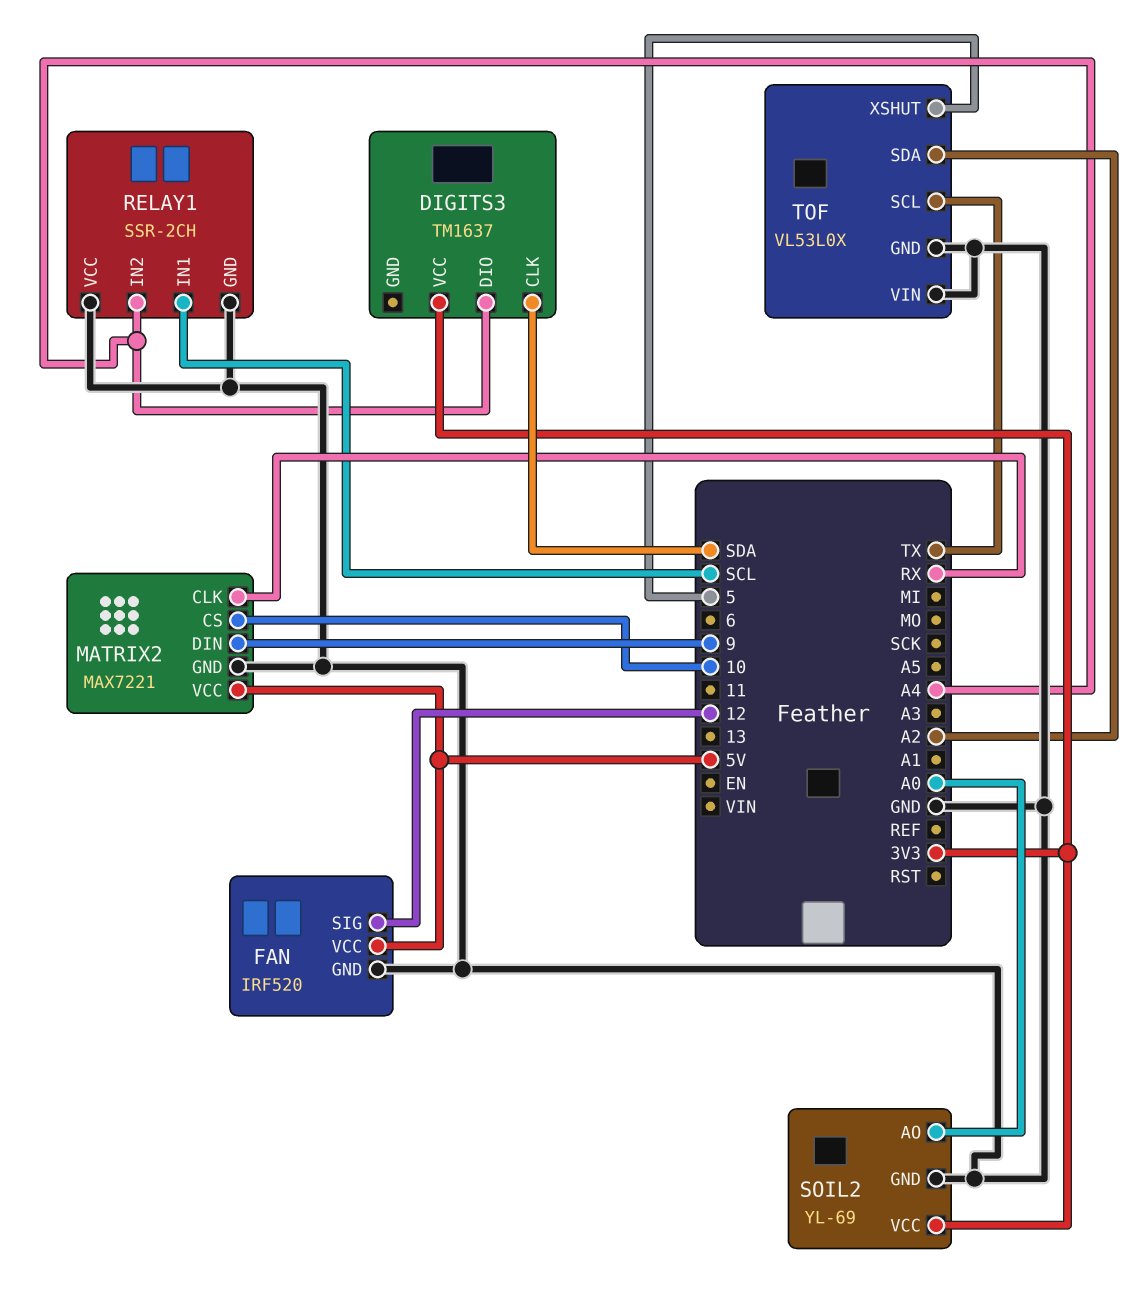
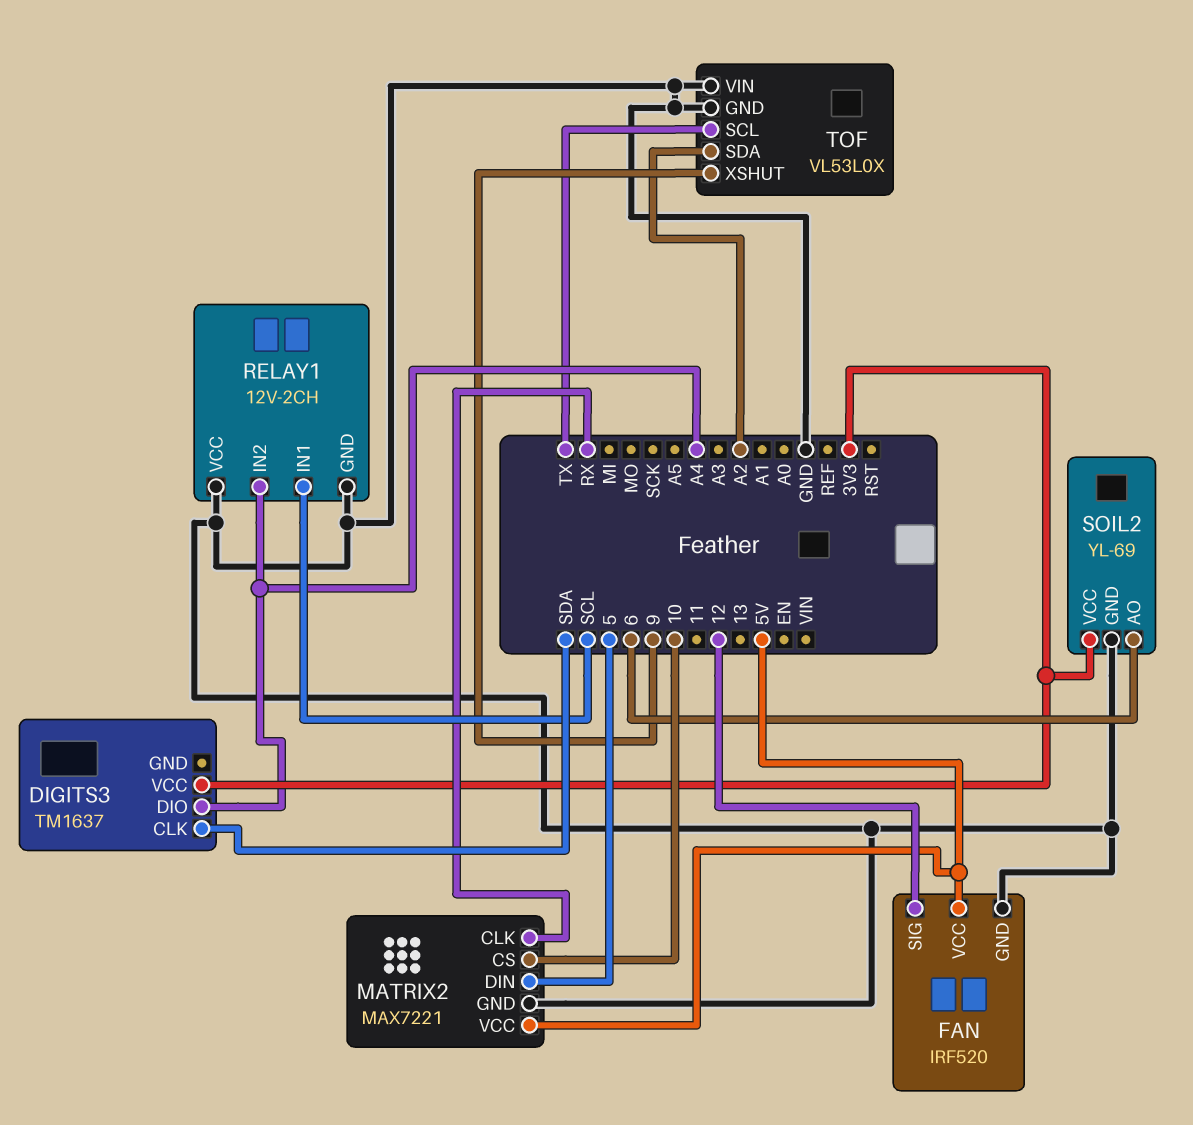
MATRIX2 pin DIN: 9 -> 5
RELAY1: SSR-2CH -> 12V-2CH
SOIL2 pin AO: A0 -> 6
TOF pin XSHUT: 5 -> 9

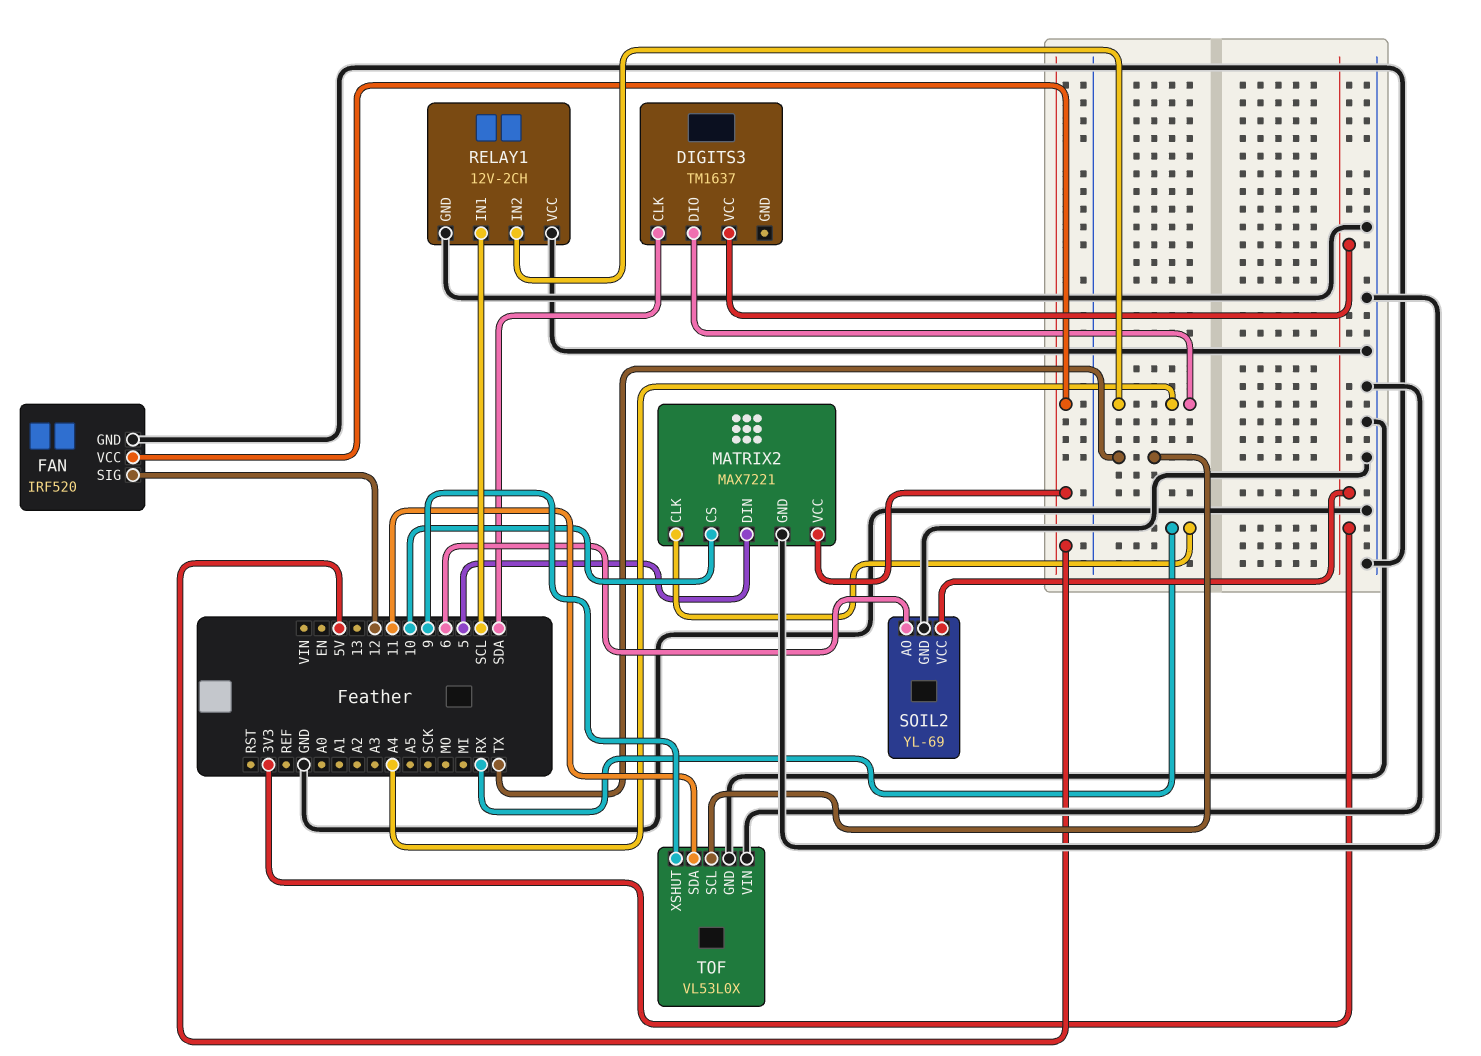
TOF pin SDA: A2 -> 11

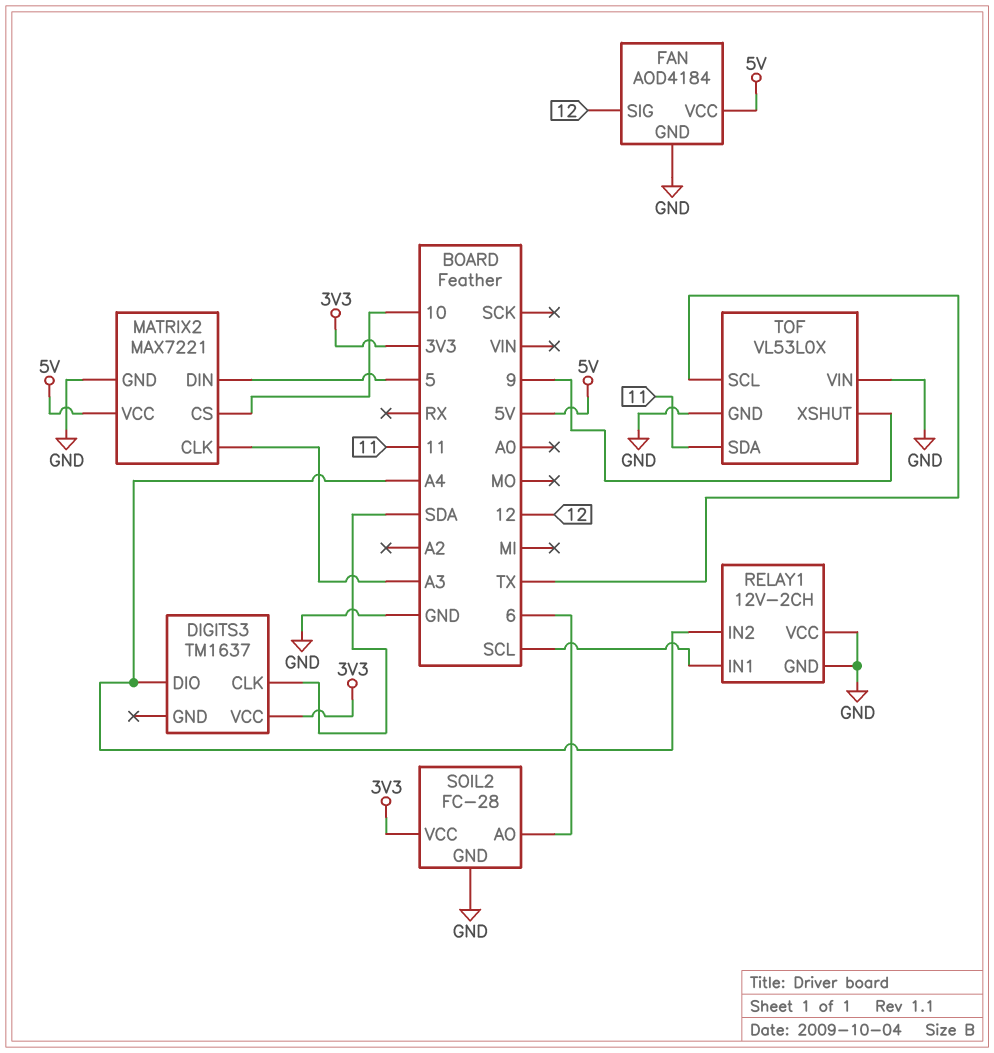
FAN: IRF520 -> AOD4184
MATRIX2 pin CLK: RX -> A3
SOIL2: YL-69 -> FC-28

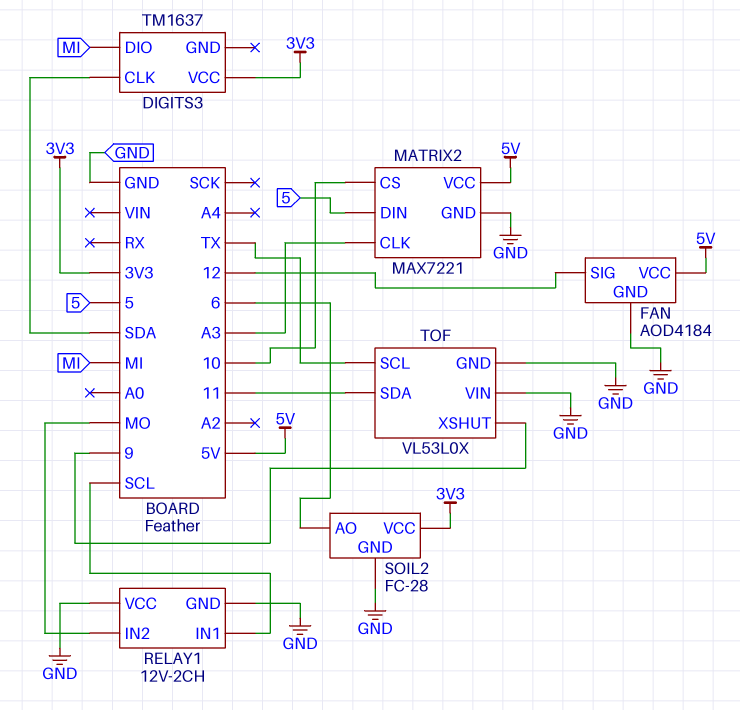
DIGITS3 pin DIO: A4 -> MI
RELAY1 pin IN2: A4 -> MO

